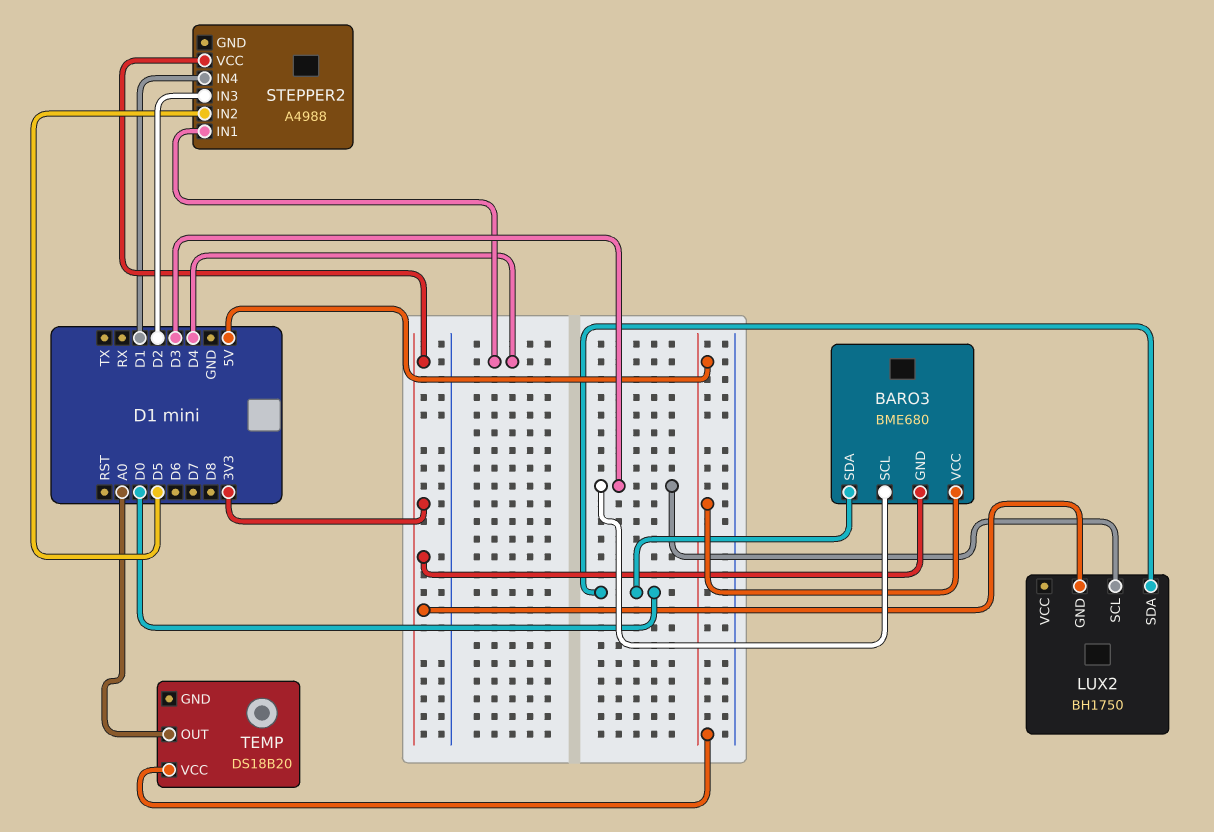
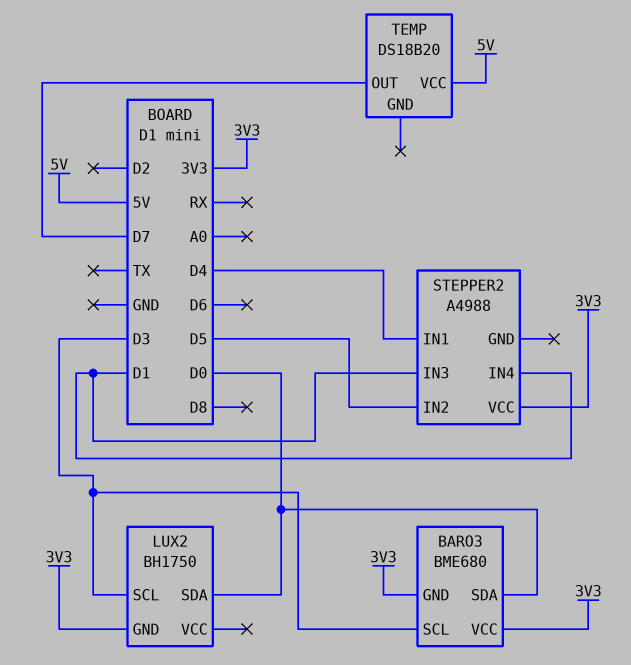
BARO3 pin VCC: 5V -> 3V3
STEPPER2 pin IN3: D2 -> D1
TEMP pin OUT: A0 -> D7

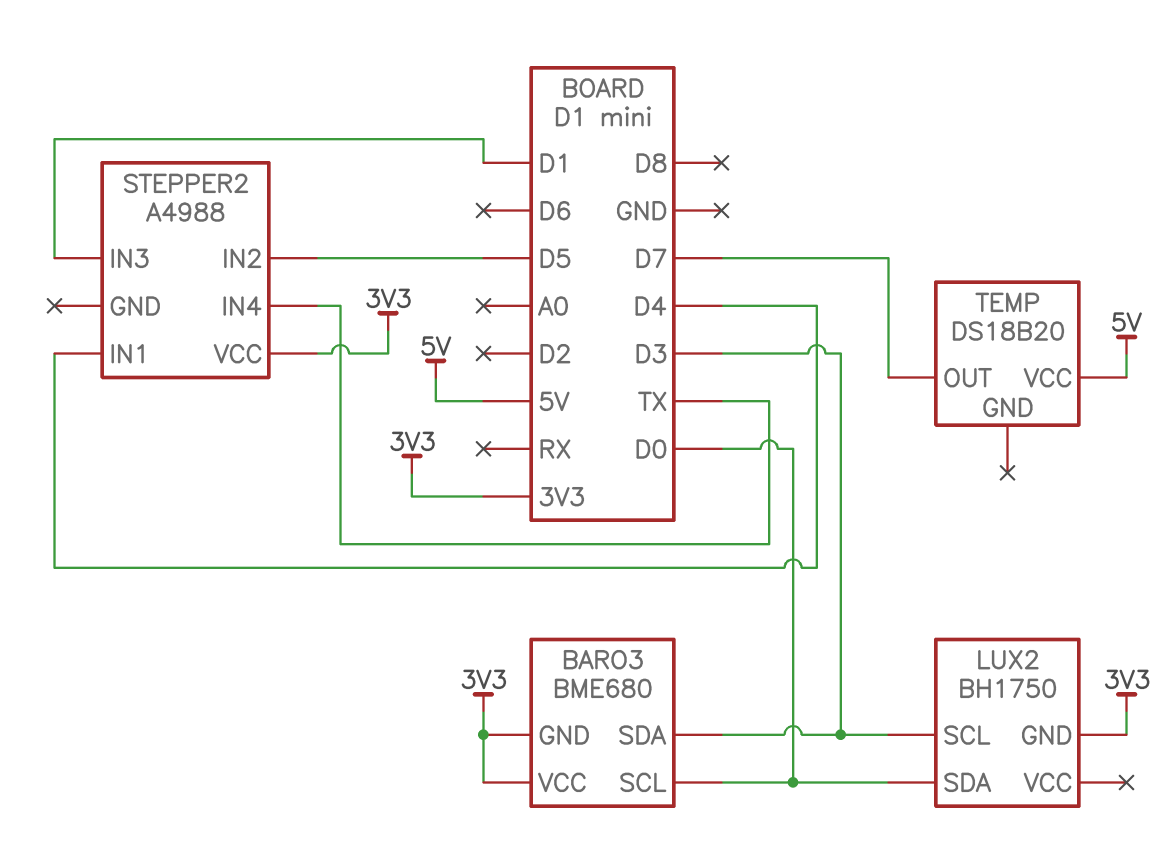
BARO3 pin SCL: D3 -> D0
BARO3 pin SDA: D0 -> D3
STEPPER2 pin IN4: D1 -> TX

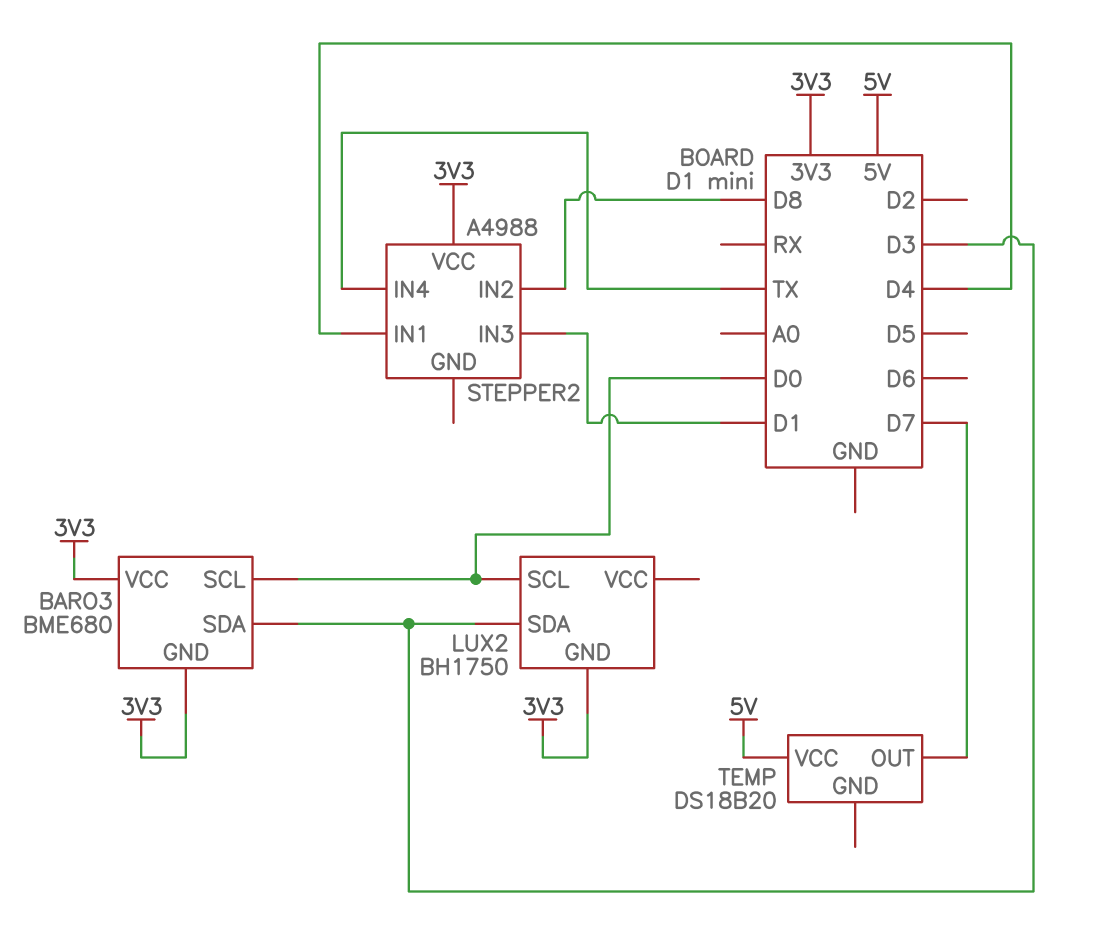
LUX2 pin SCL: D3 -> D0
LUX2 pin SDA: D0 -> D3
STEPPER2 pin IN2: D5 -> D8

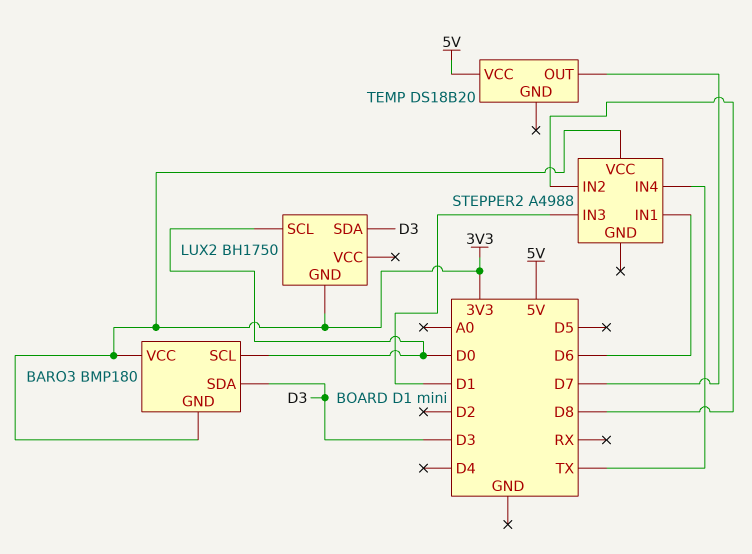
BARO3: BME680 -> BMP180
STEPPER2 pin IN1: D4 -> D6

